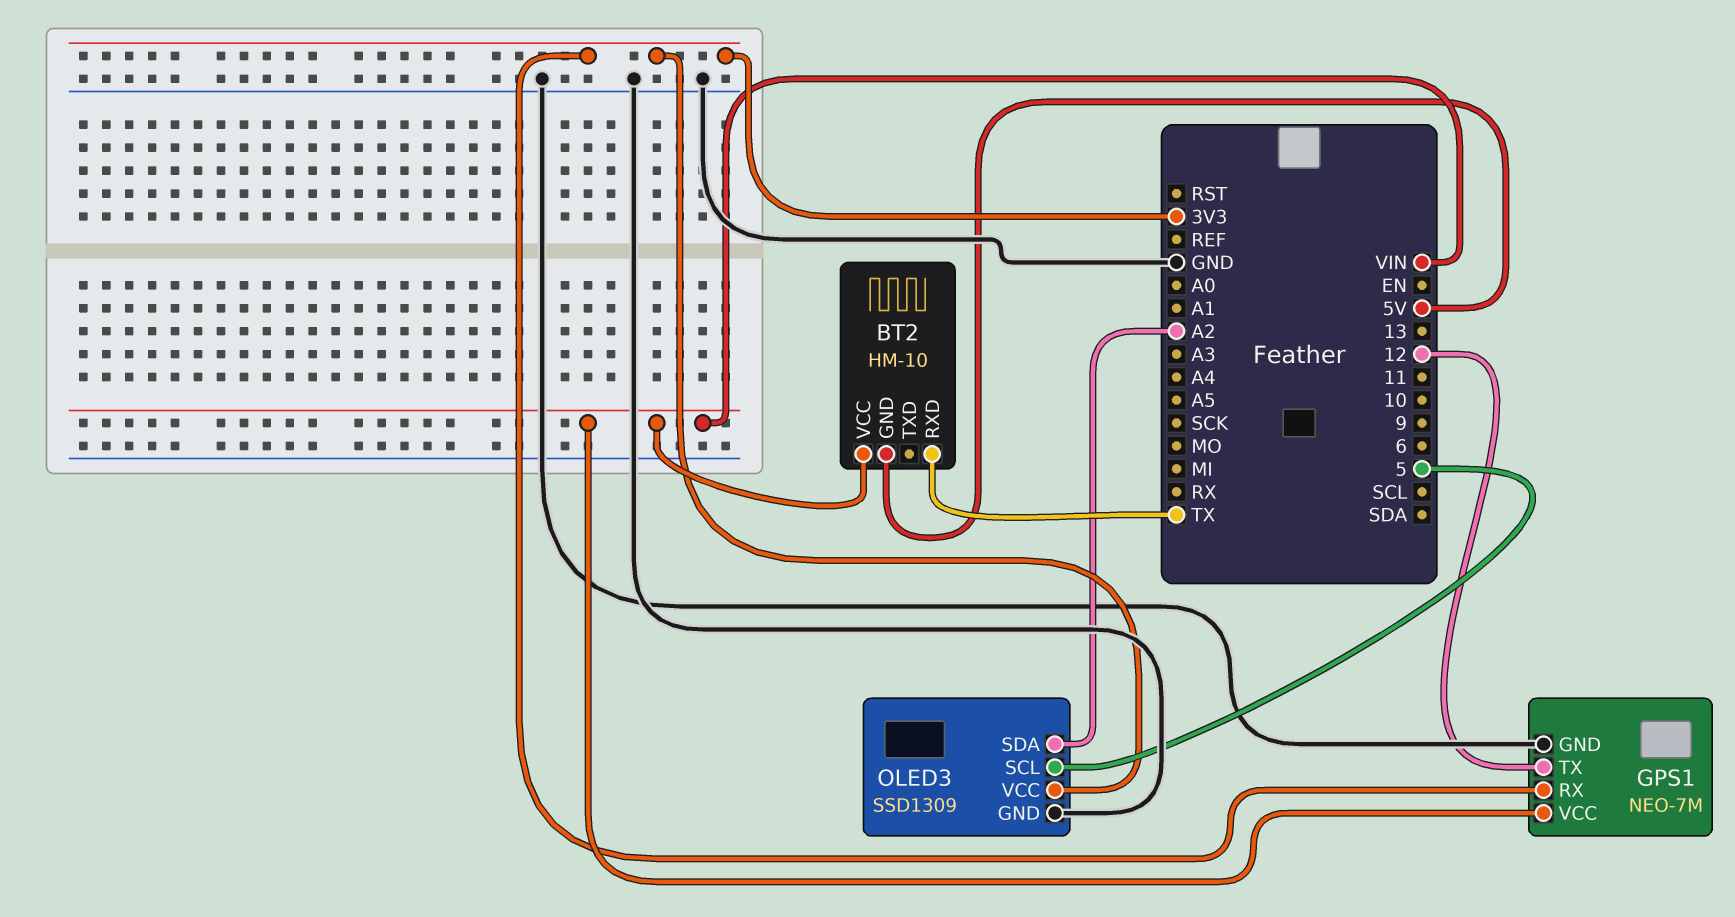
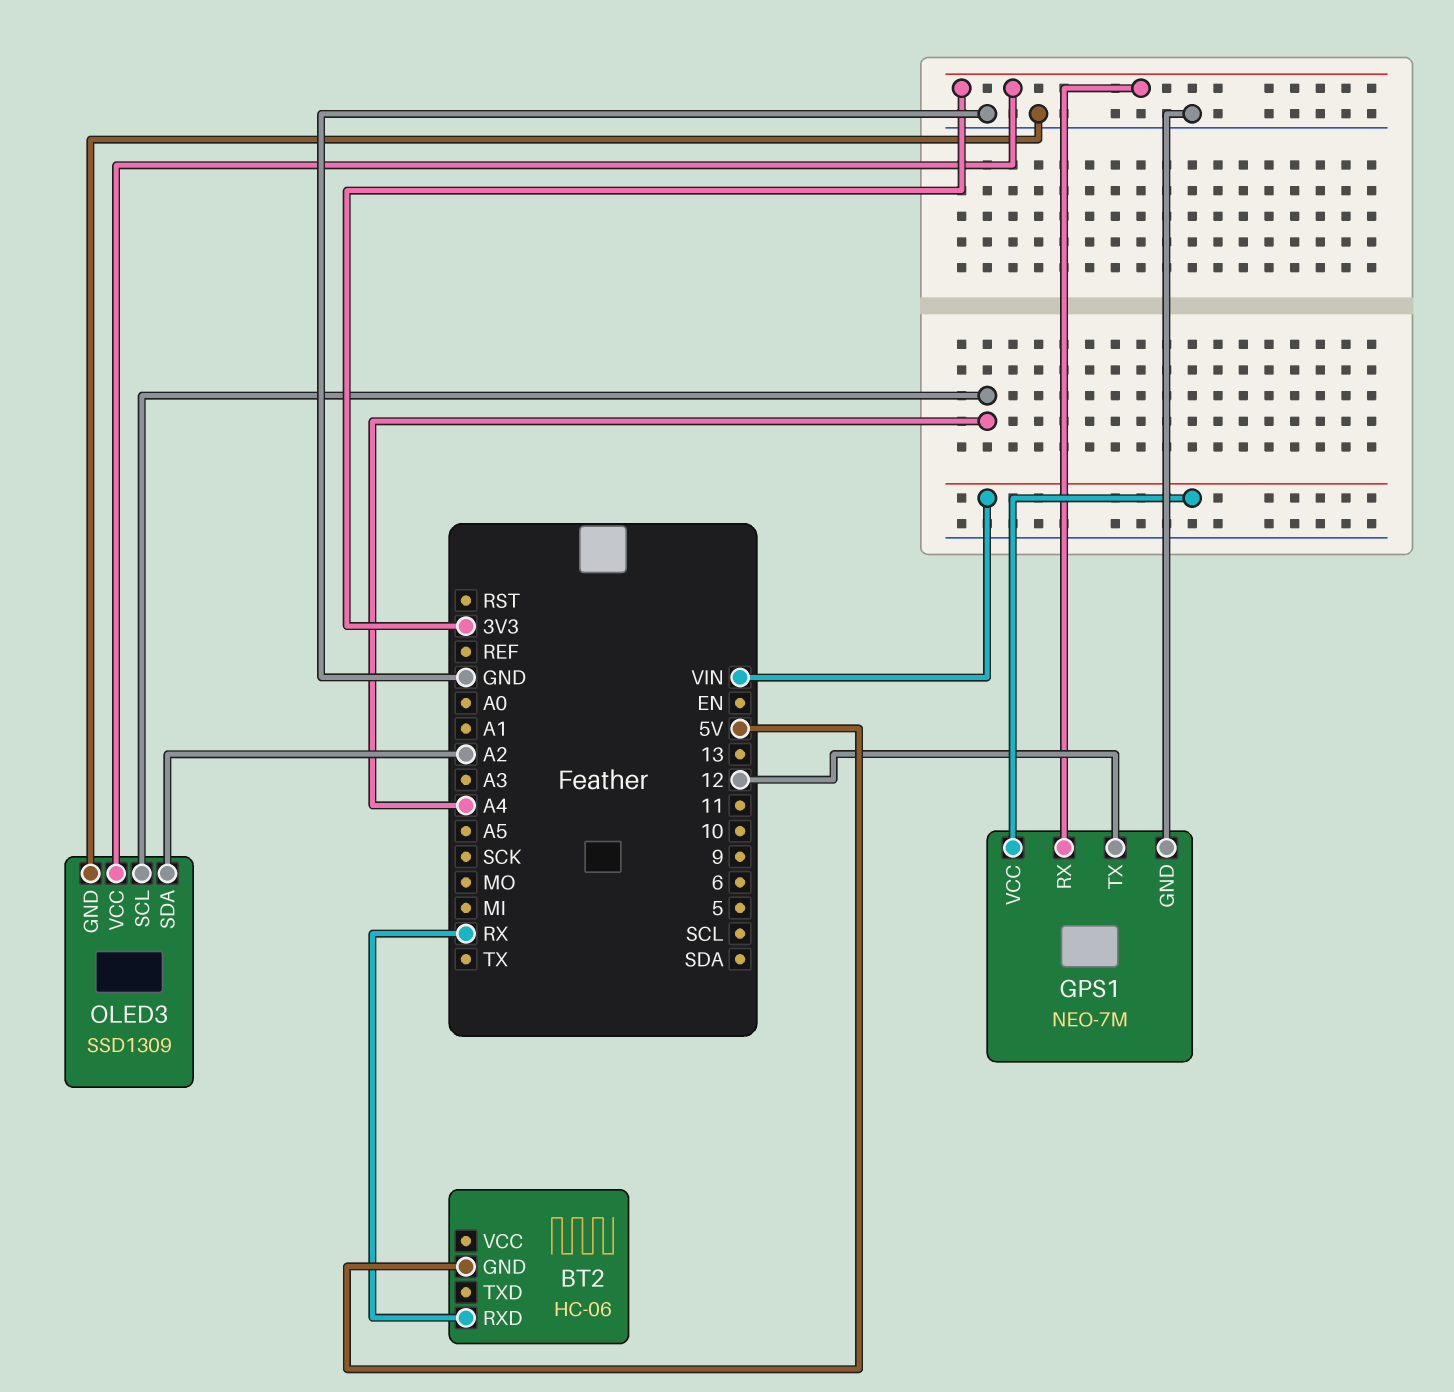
BT2: HM-10 -> HC-06
BT2 pin RXD: TX -> RX
BT2 pin VCC: VIN -> none
OLED3 pin SCL: 5 -> A4

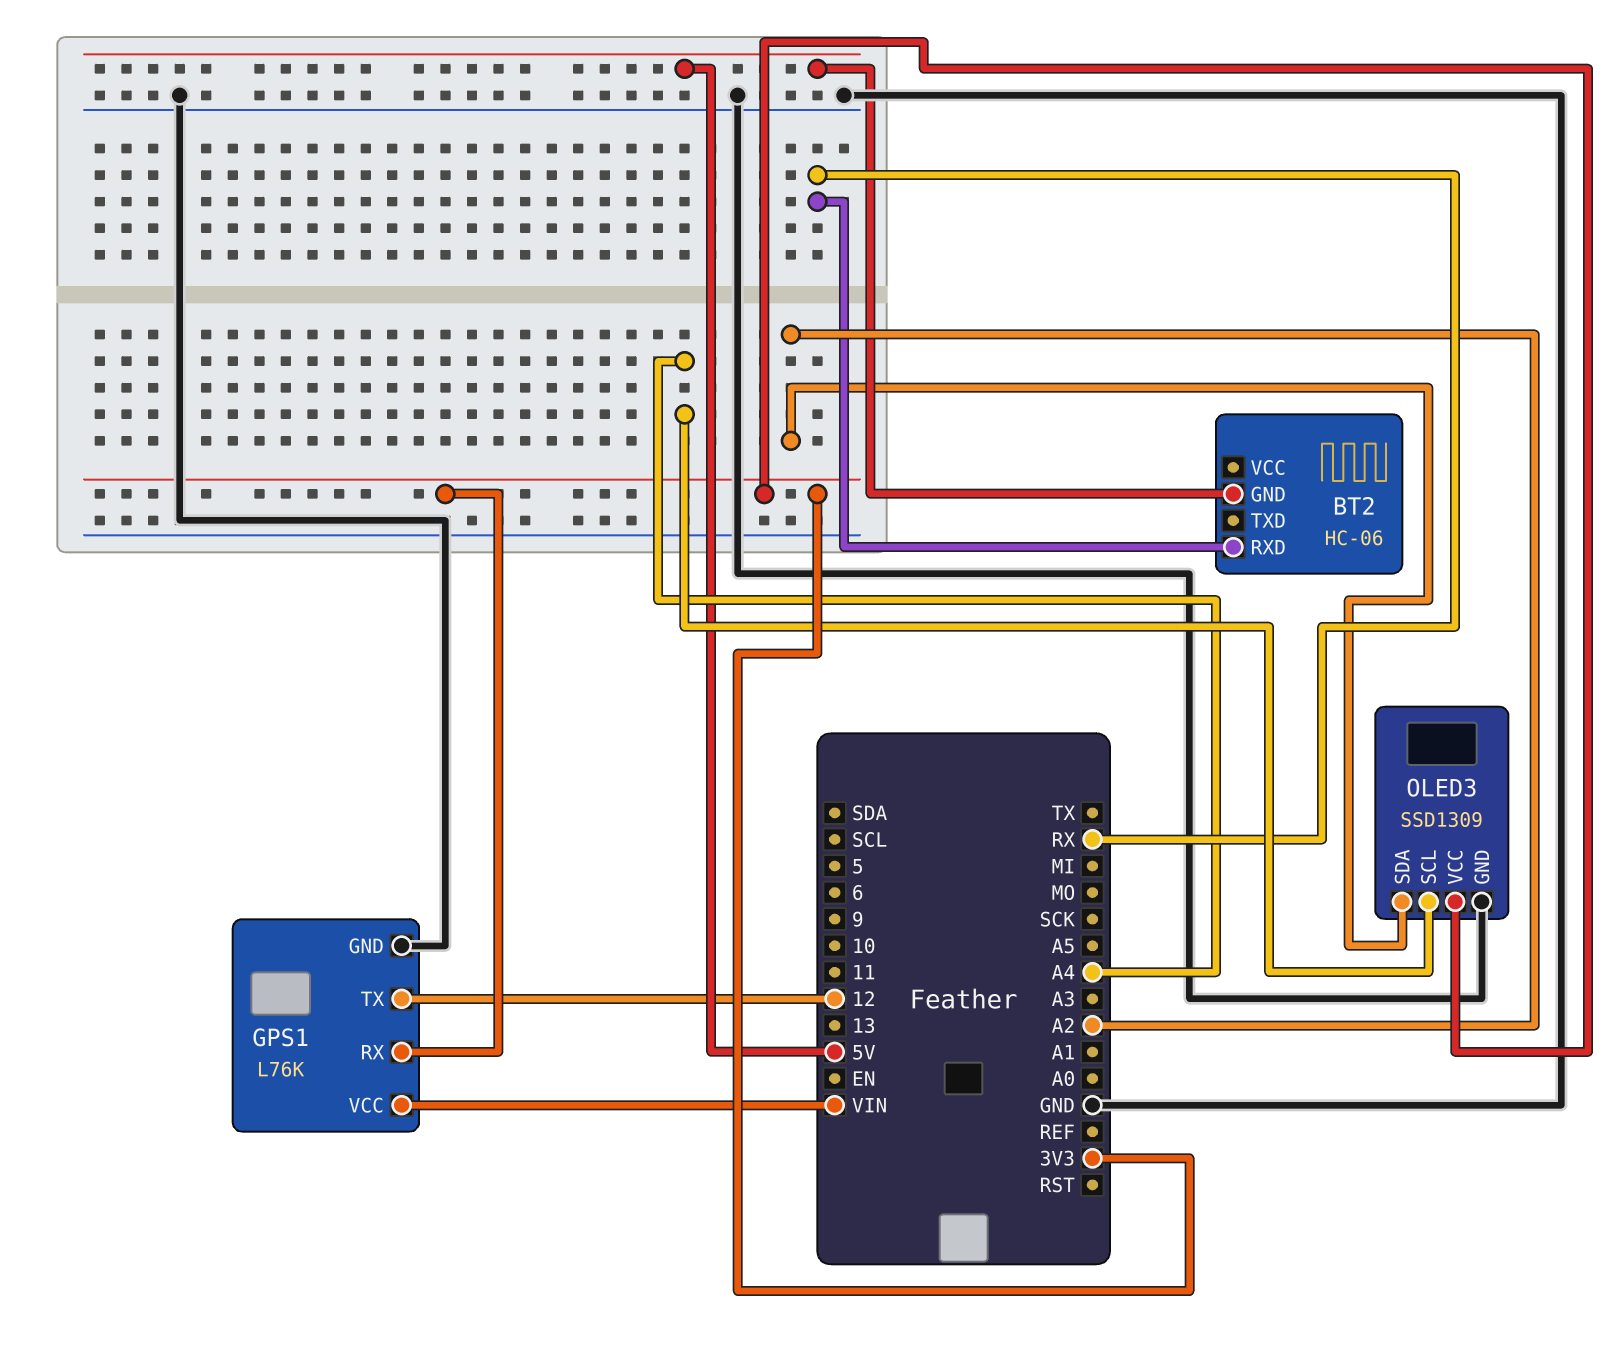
GPS1: NEO-7M -> L76K

